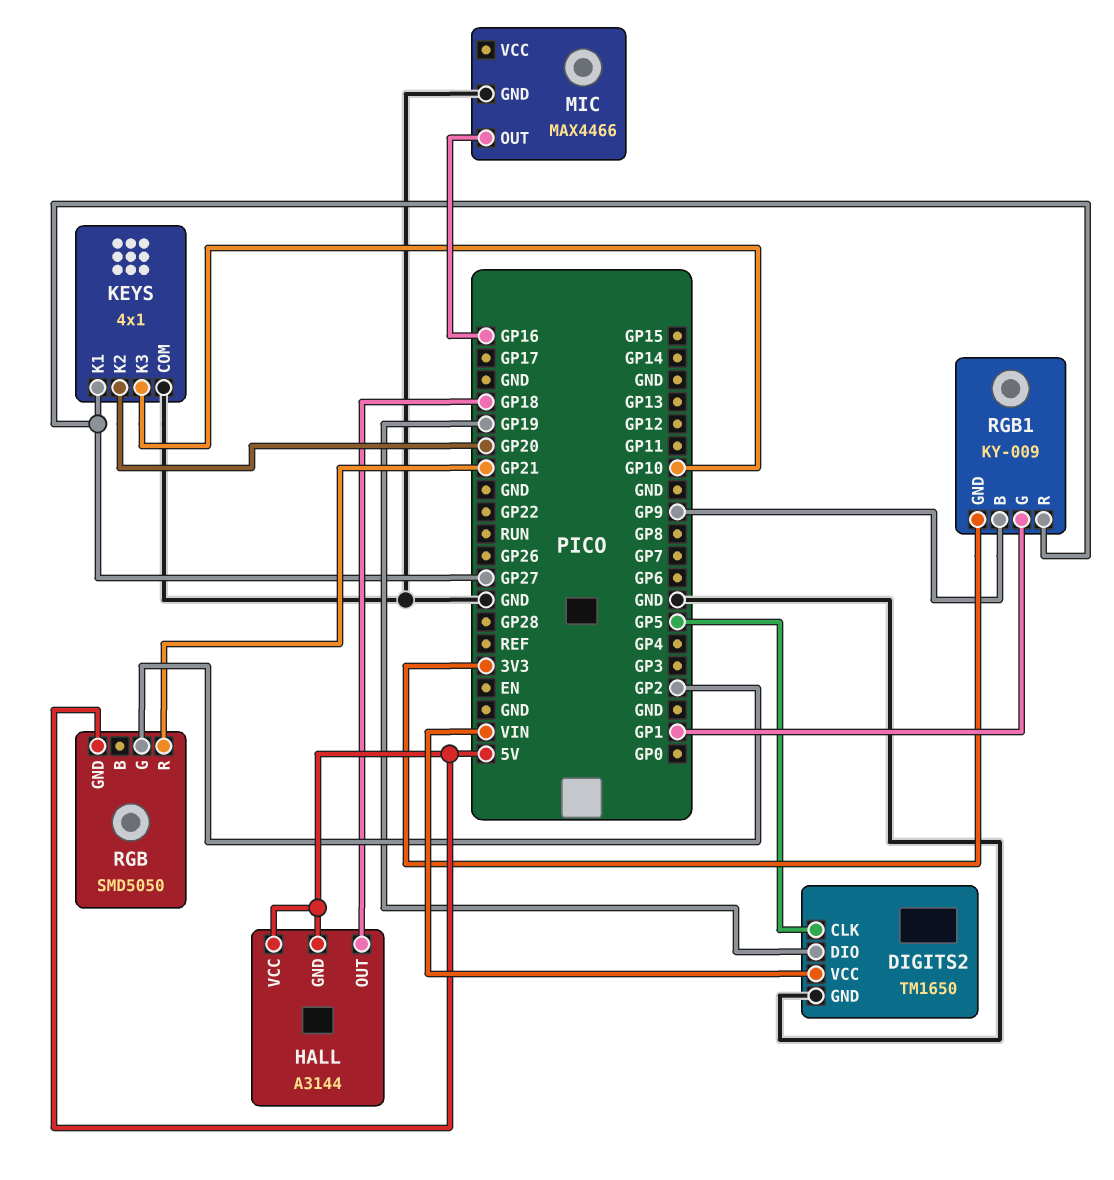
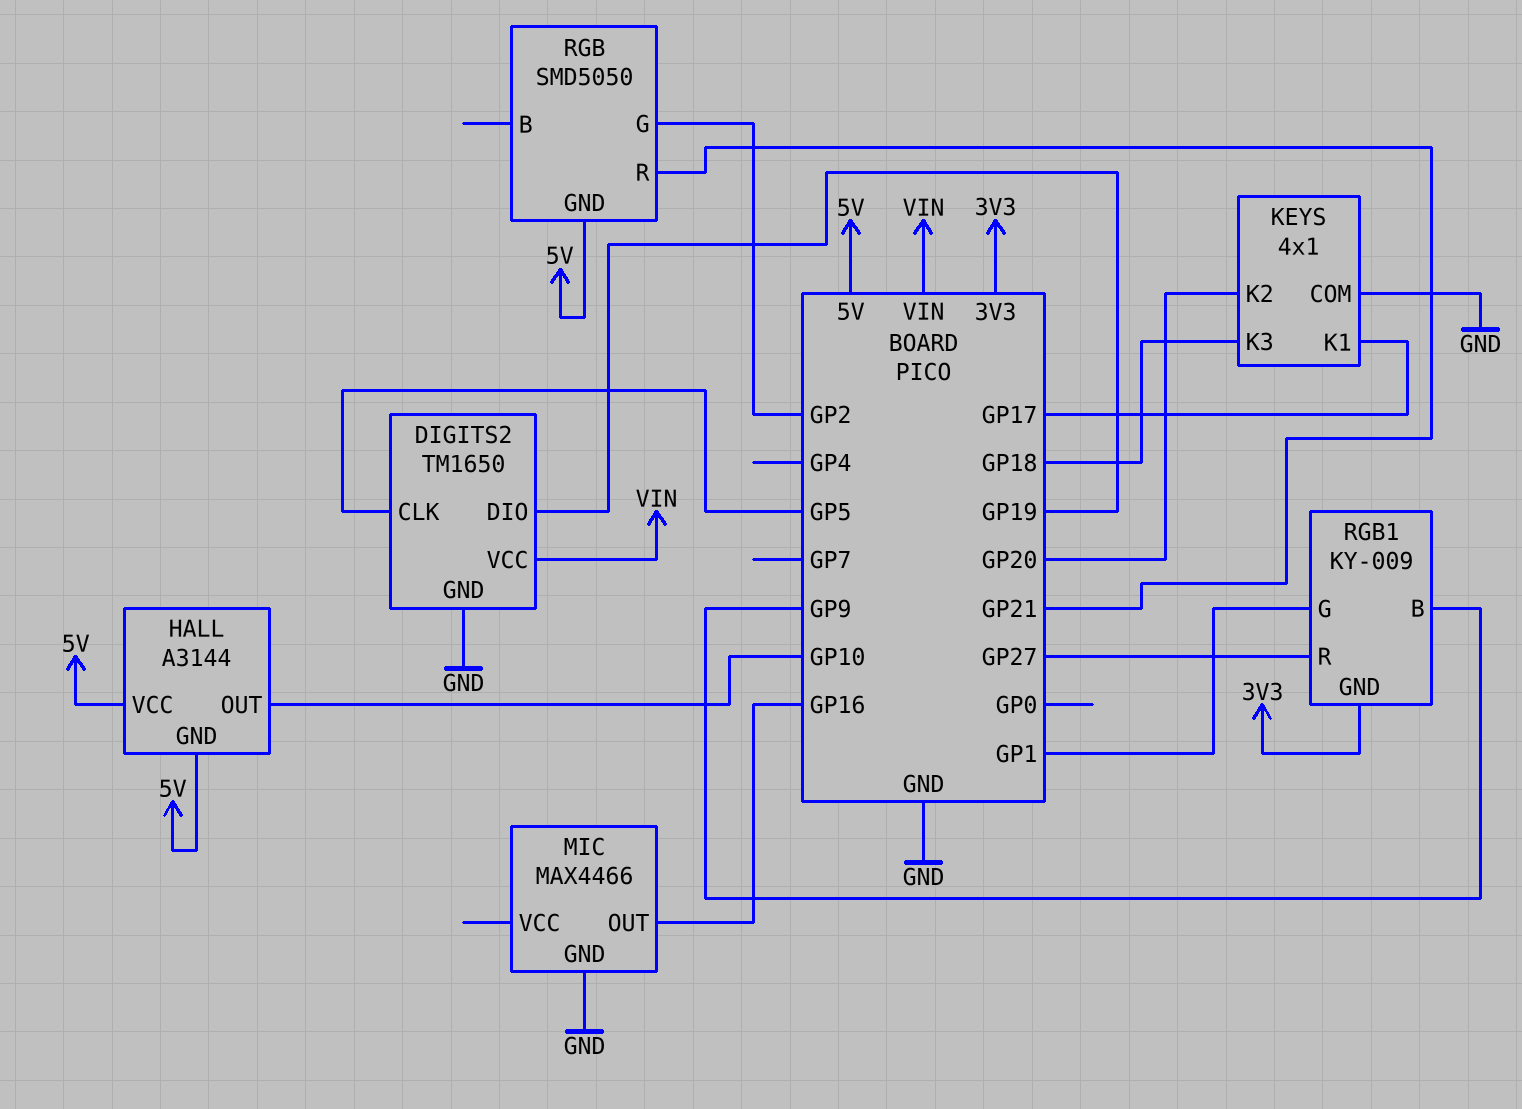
HALL pin OUT: GP18 -> GP10
KEYS pin K1: GP27 -> GP17
KEYS pin K3: GP10 -> GP18

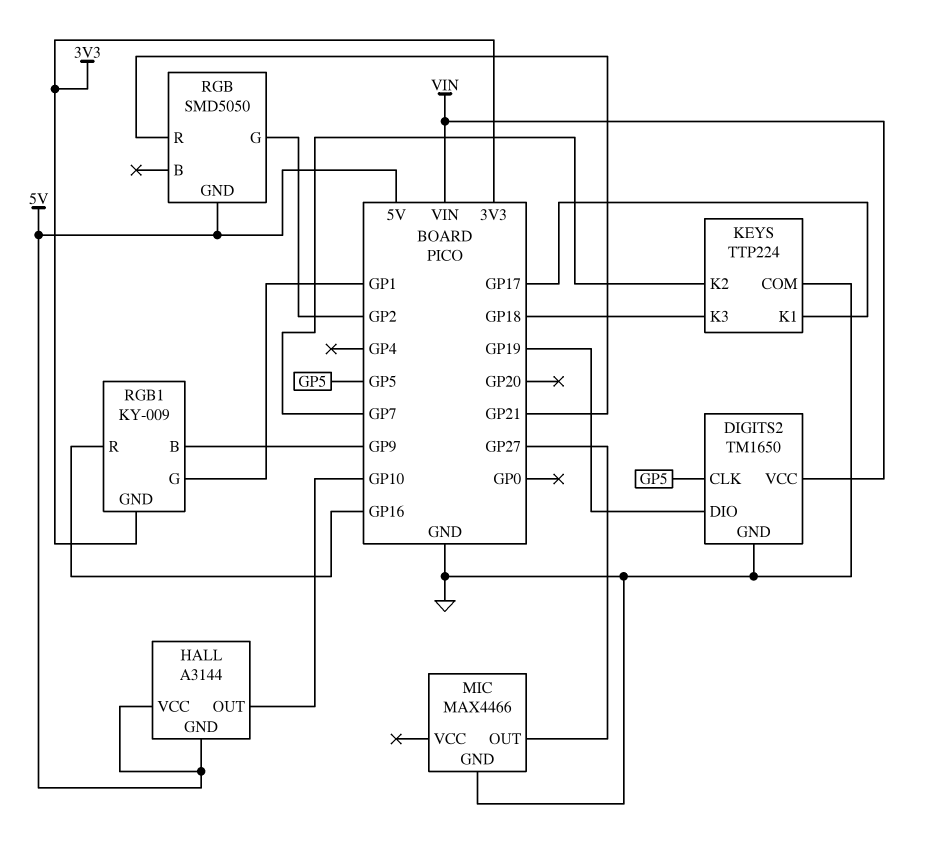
KEYS: 4x1 -> TTP224
KEYS pin K2: GP20 -> GP7
MIC pin OUT: GP16 -> GP27
RGB1 pin R: GP27 -> GP16

